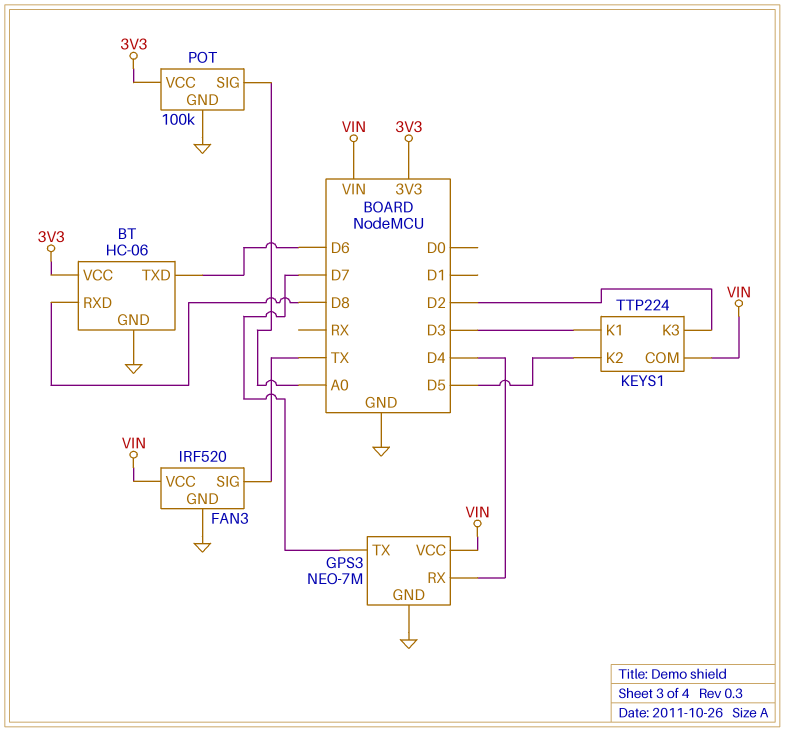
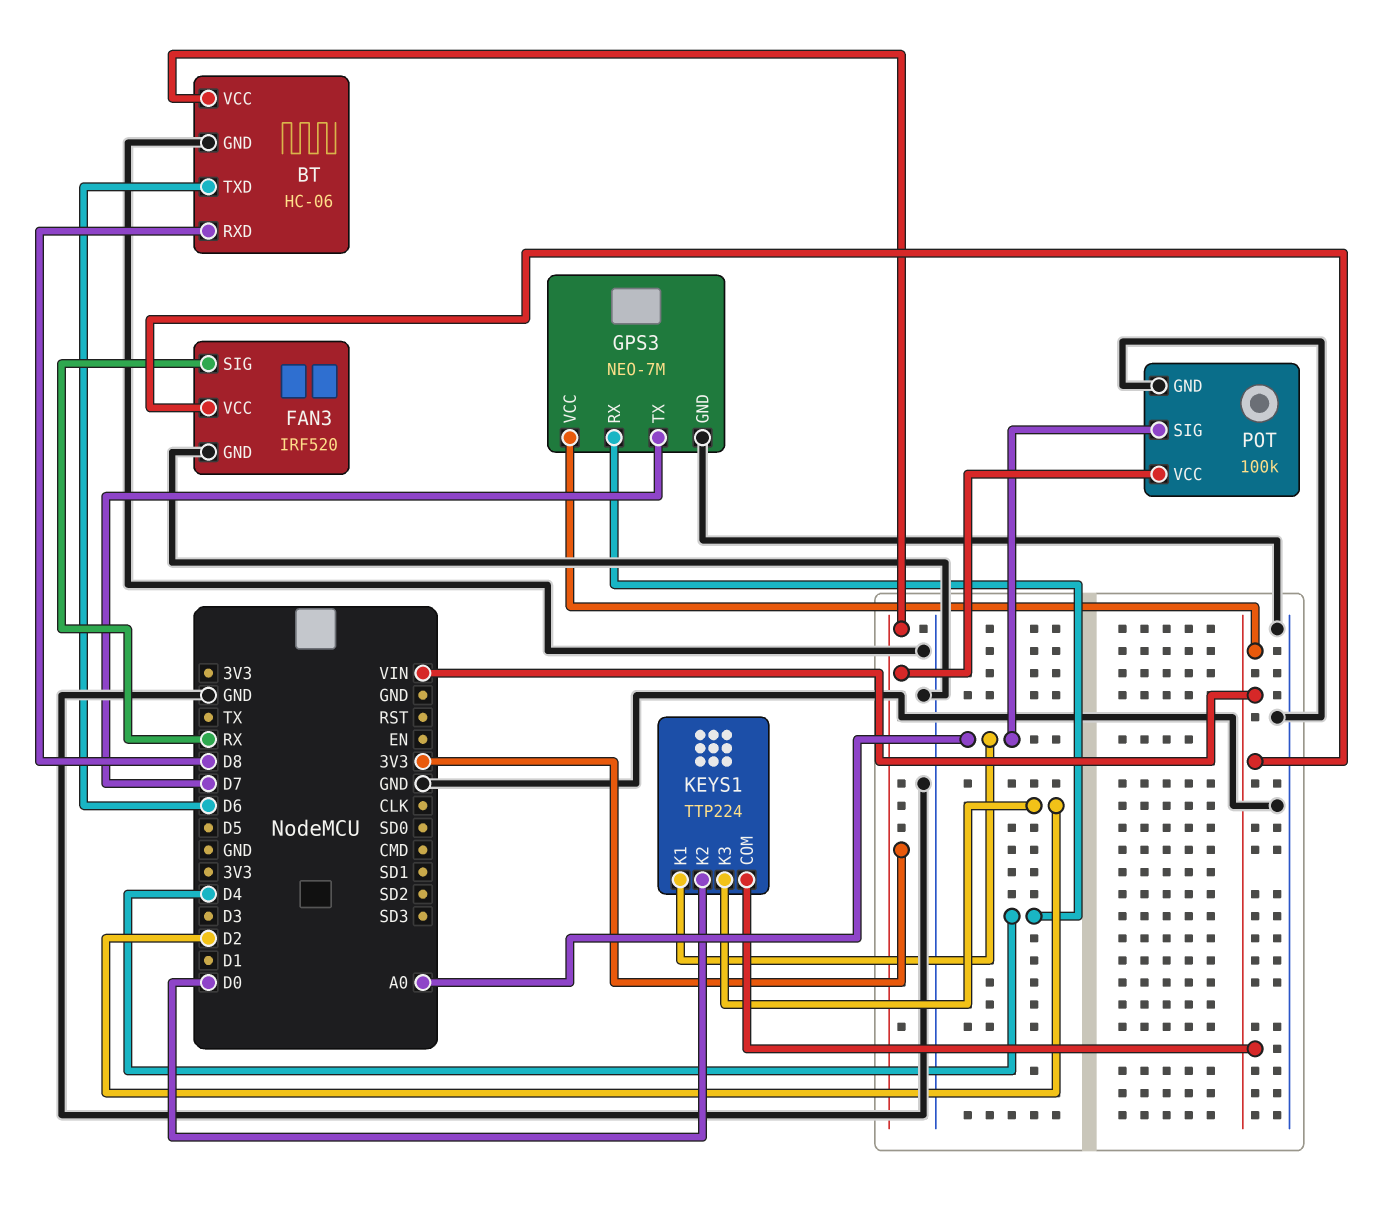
FAN3 pin SIG: TX -> RX
KEYS1 pin K1: D3 -> A0
KEYS1 pin K2: D5 -> D0

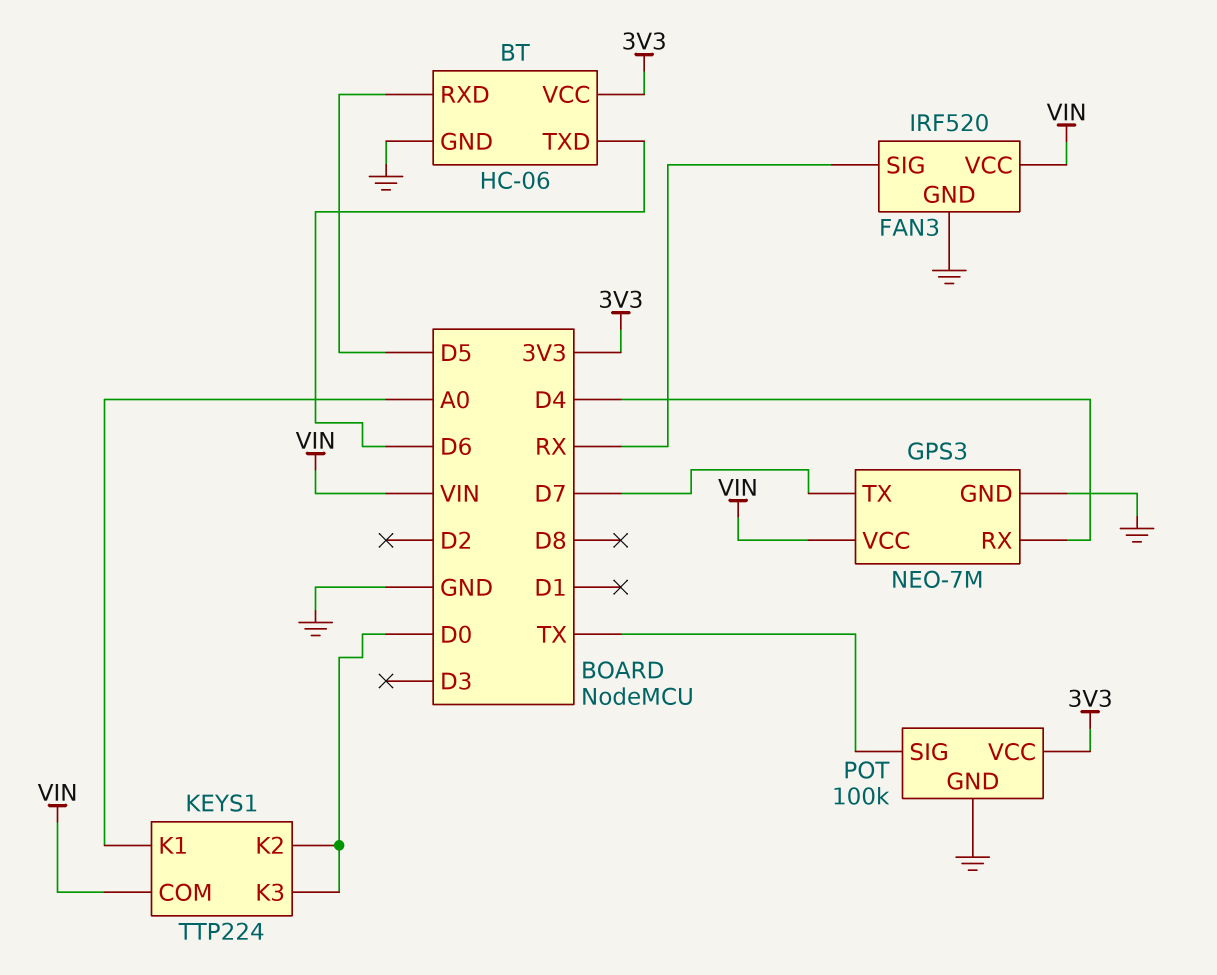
BT pin RXD: D8 -> D5
KEYS1 pin K3: D2 -> D0
POT pin SIG: A0 -> TX

